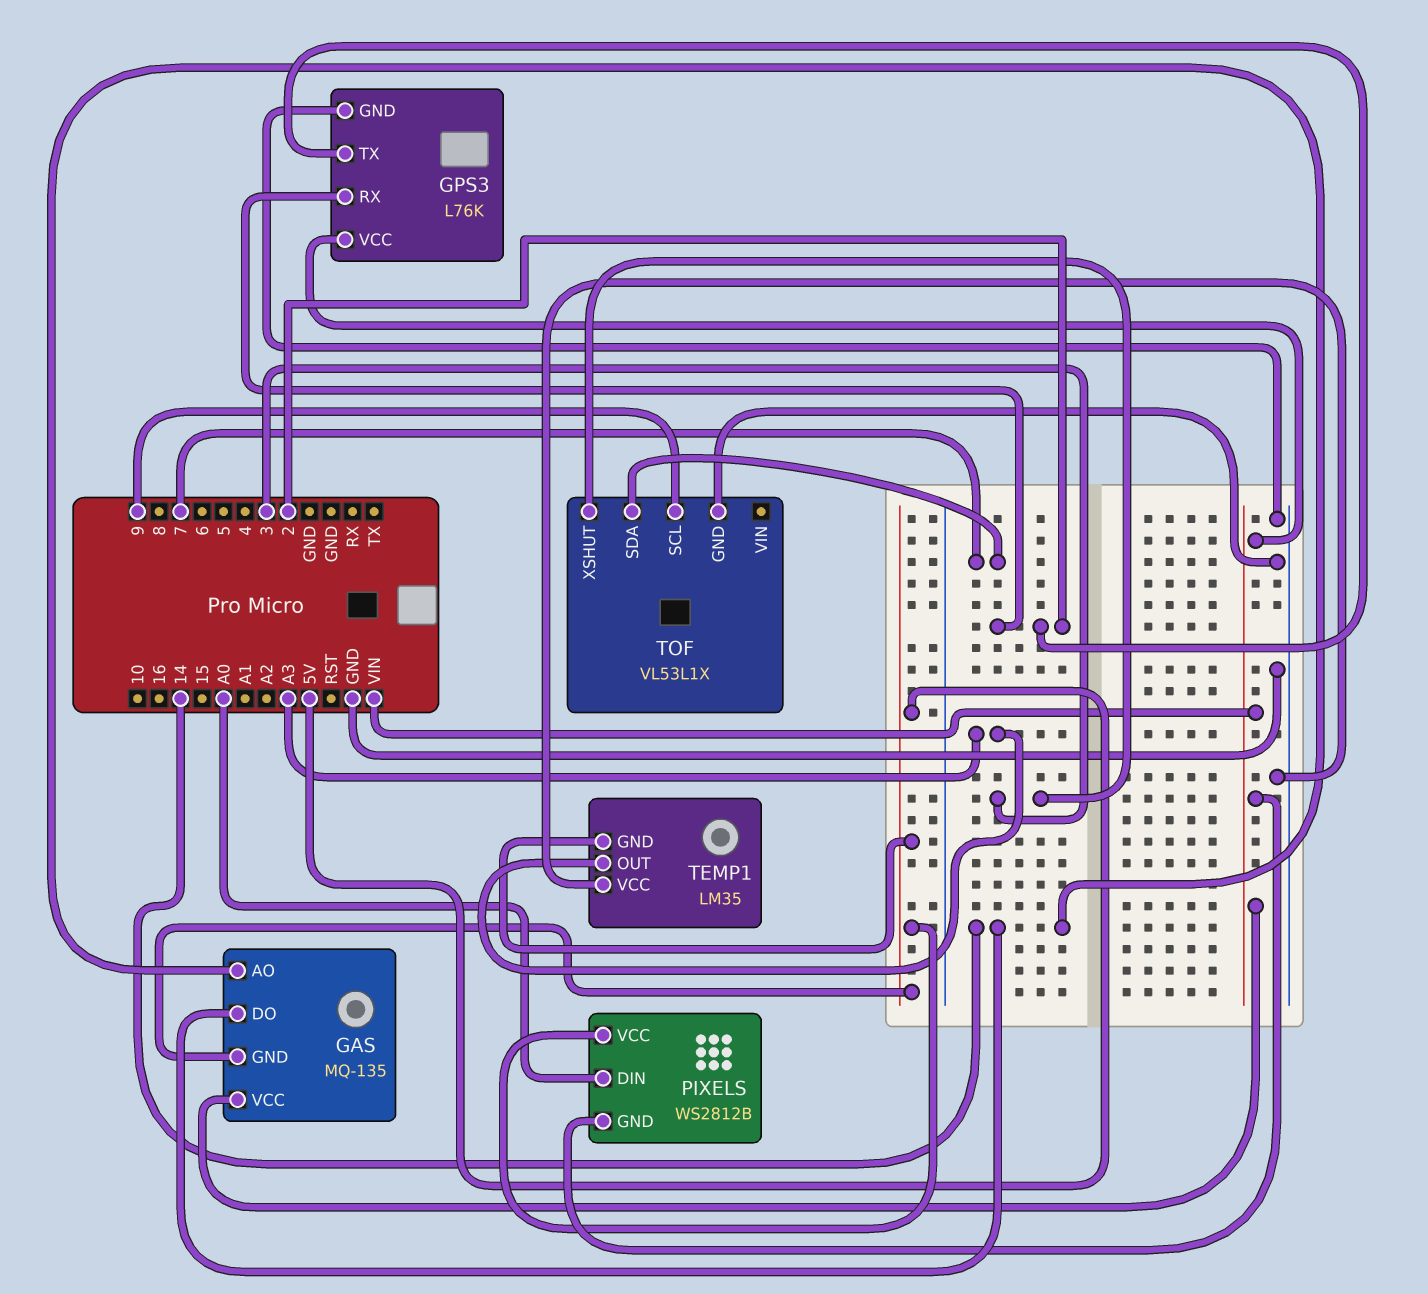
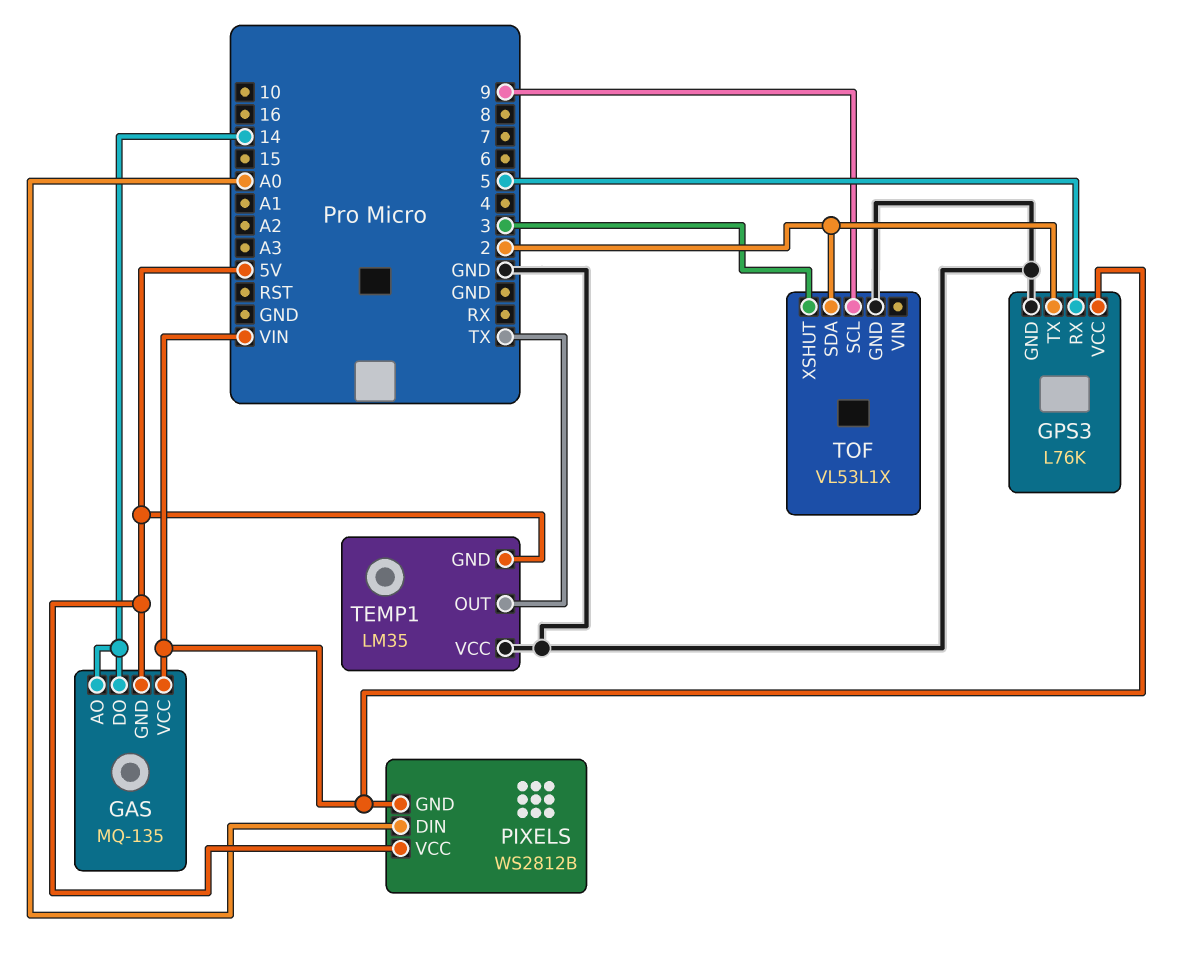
GPS3 pin RX: 2 -> 5
TEMP1 pin OUT: A3 -> TX
TOF pin SDA: 7 -> 2

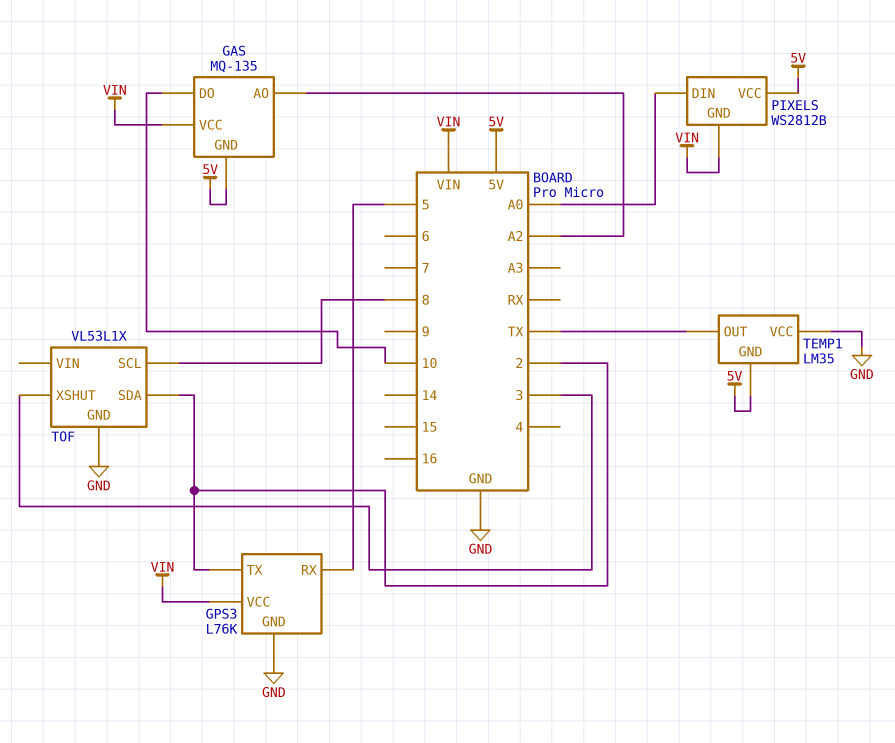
GAS pin AO: 14 -> A2
GAS pin DO: 14 -> 10
TOF pin SCL: 9 -> 8

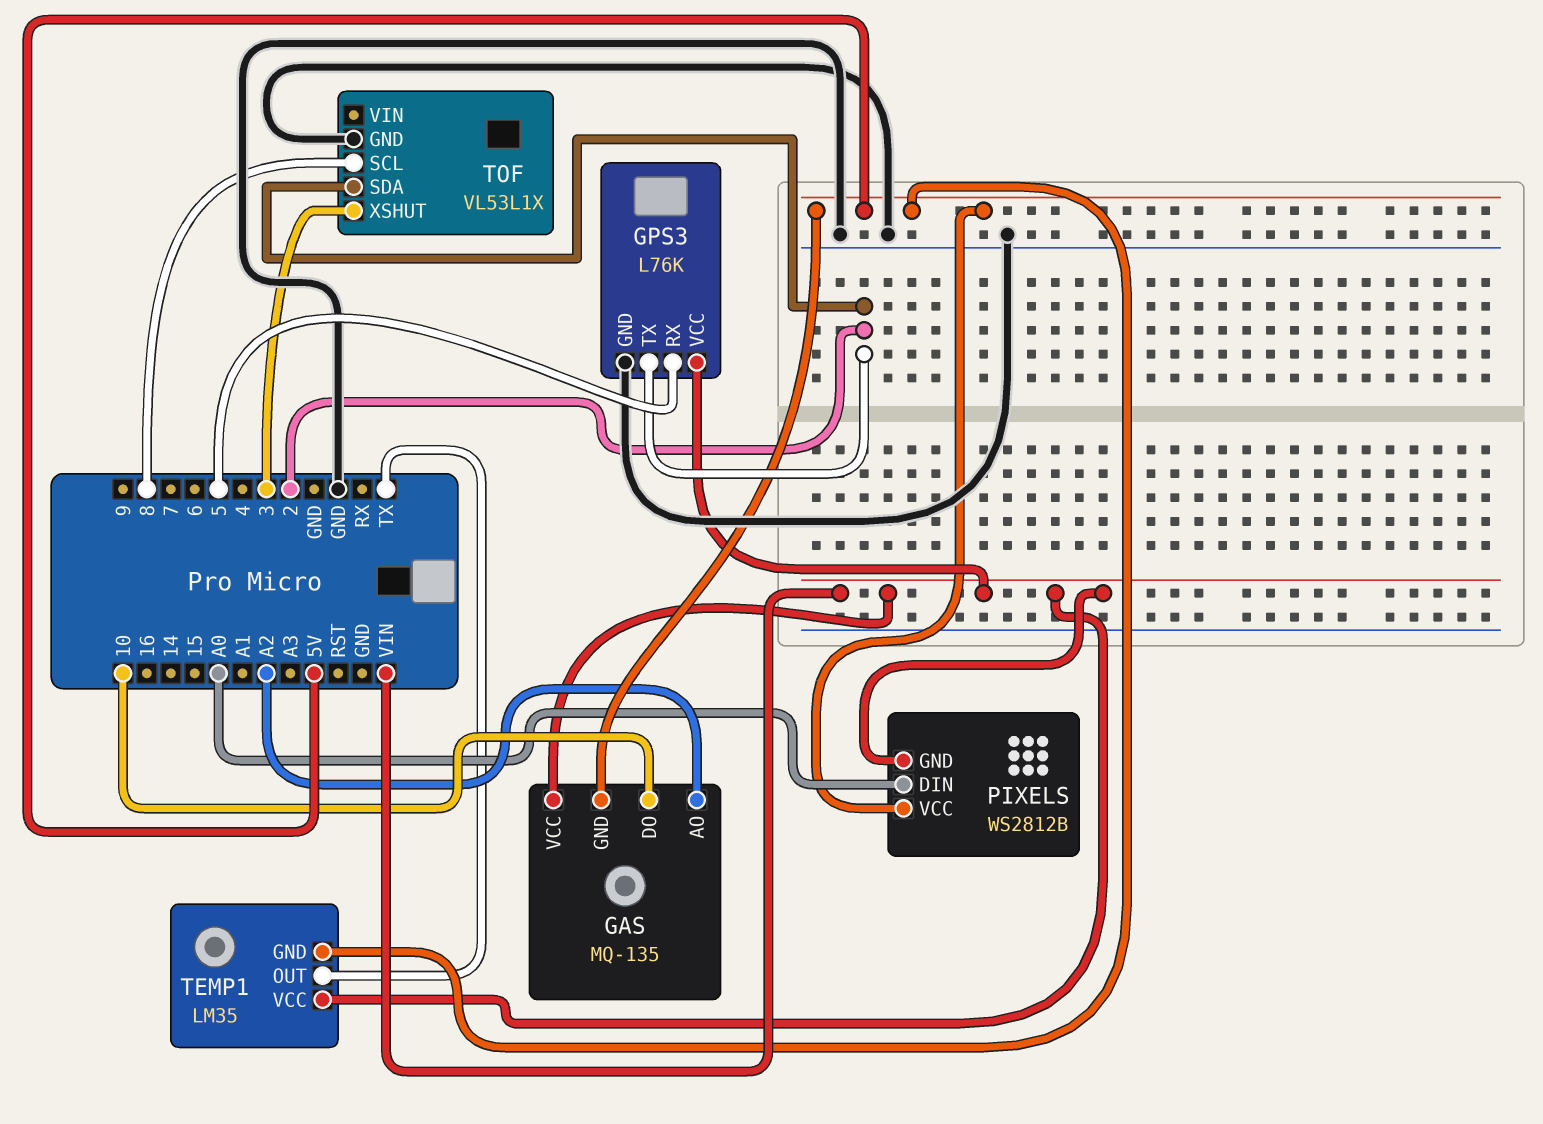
TEMP1 pin VCC: GND -> VIN

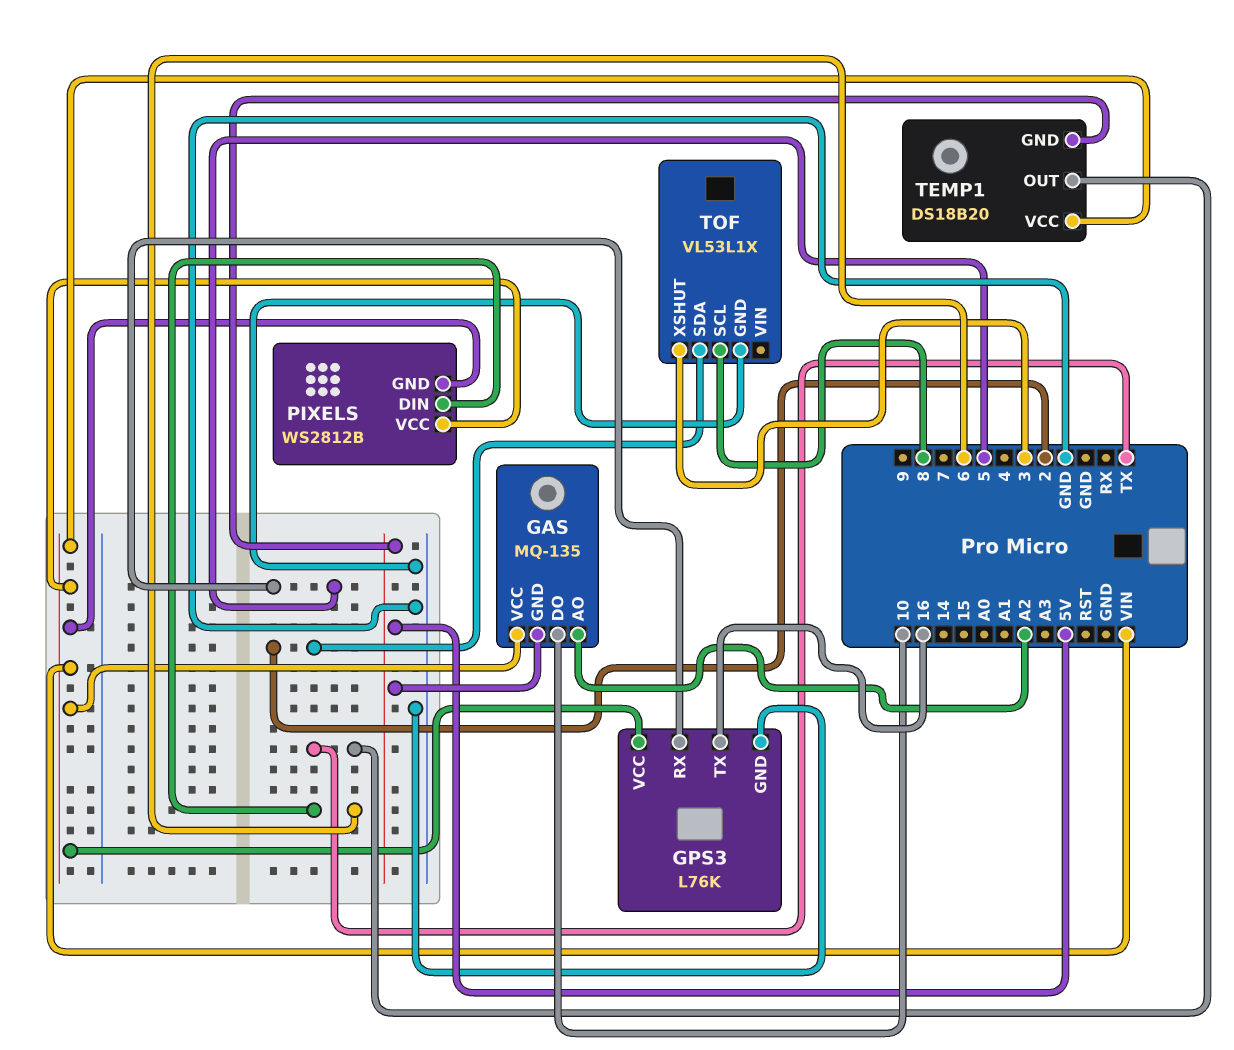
GPS3 pin TX: 2 -> 16
PIXELS pin DIN: A0 -> 6
PIXELS pin VCC: 5V -> VIN
TEMP1: LM35 -> DS18B20

